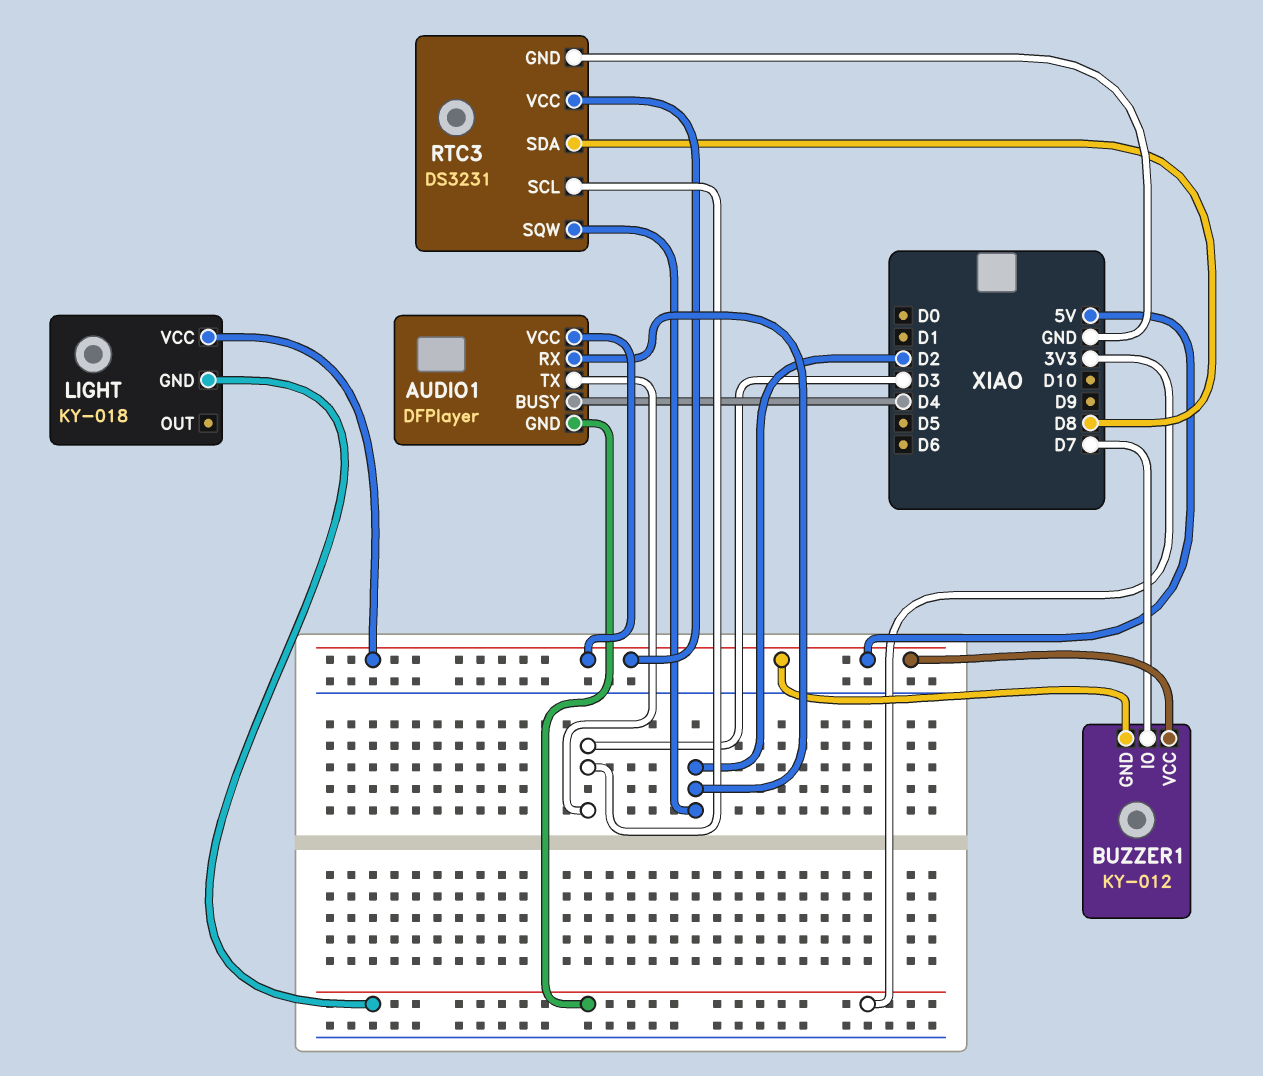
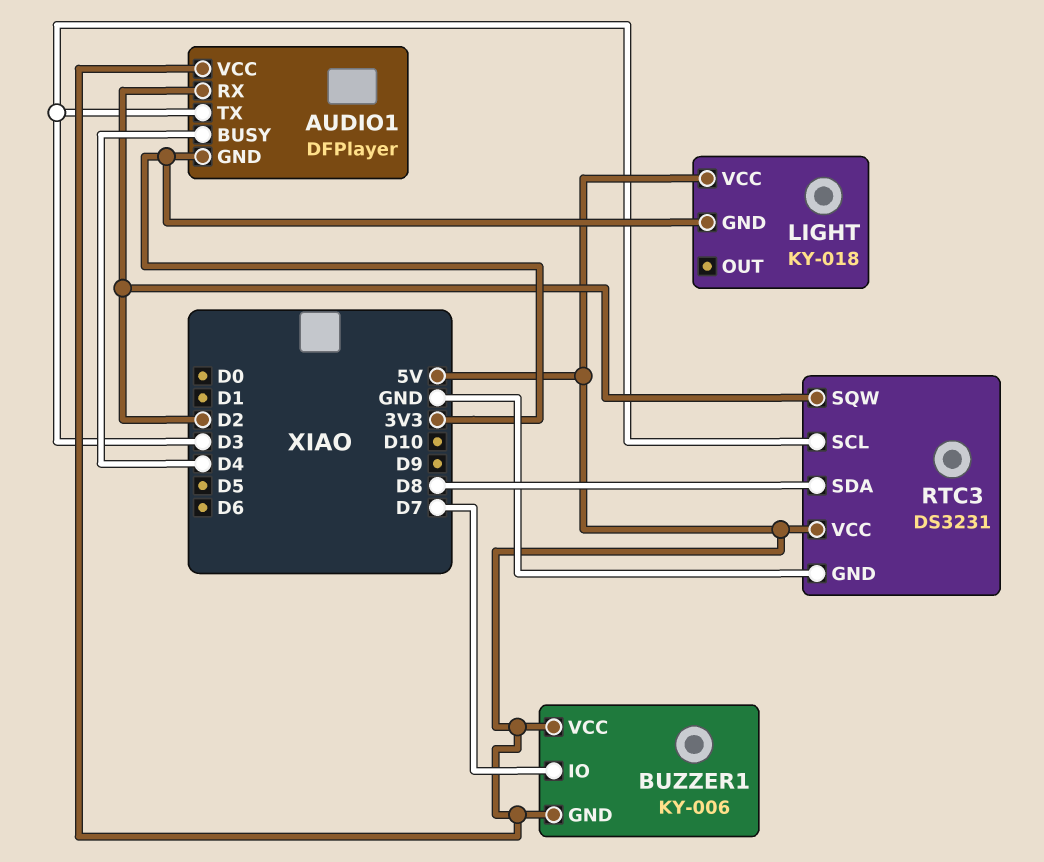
BUZZER1: KY-012 -> KY-006

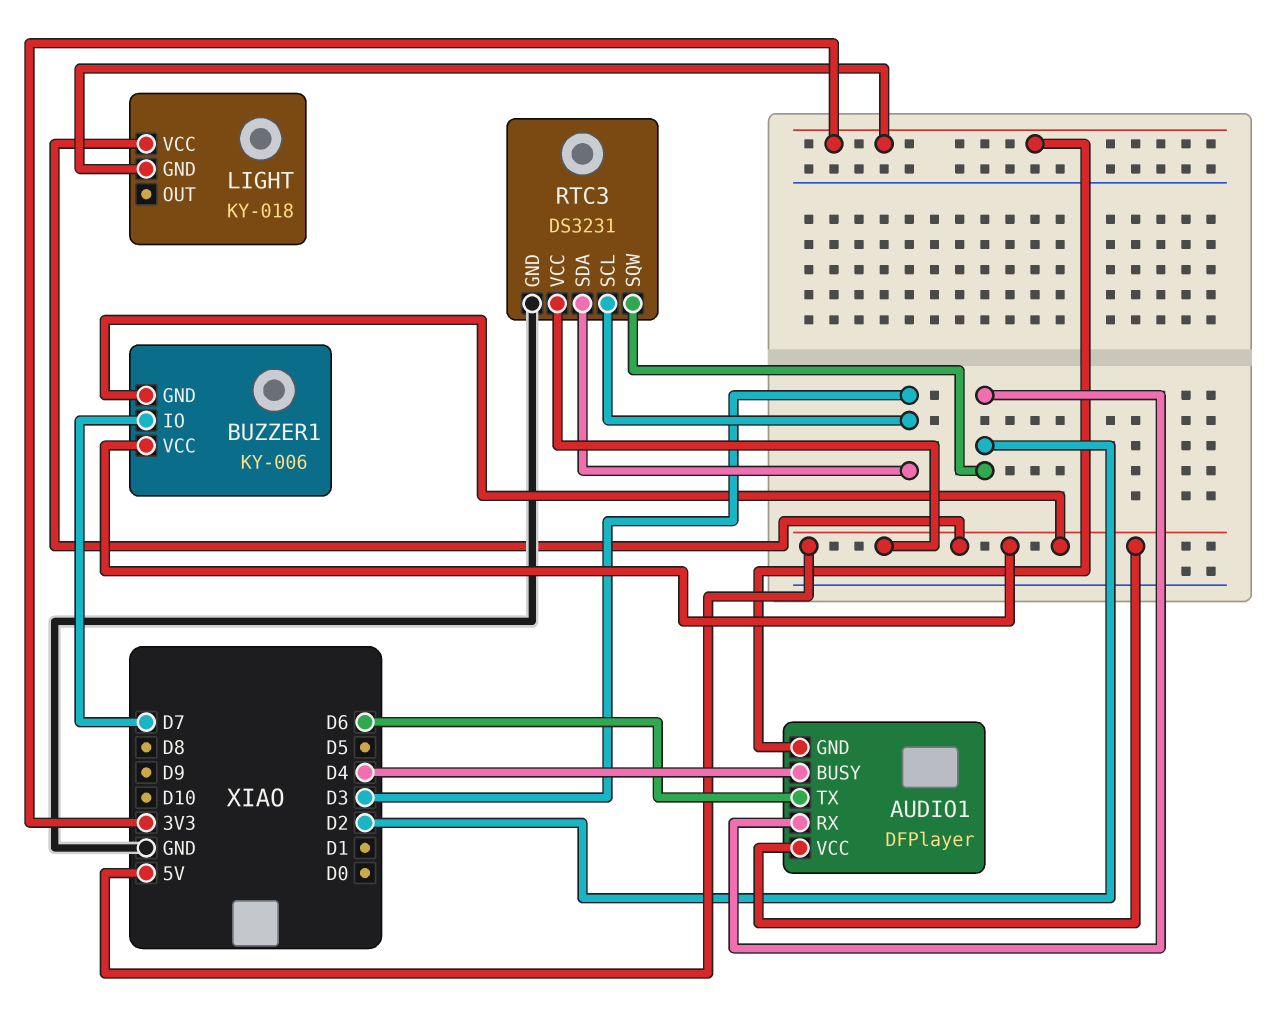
AUDIO1 pin TX: D3 -> D6
RTC3 pin SDA: D8 -> D3

